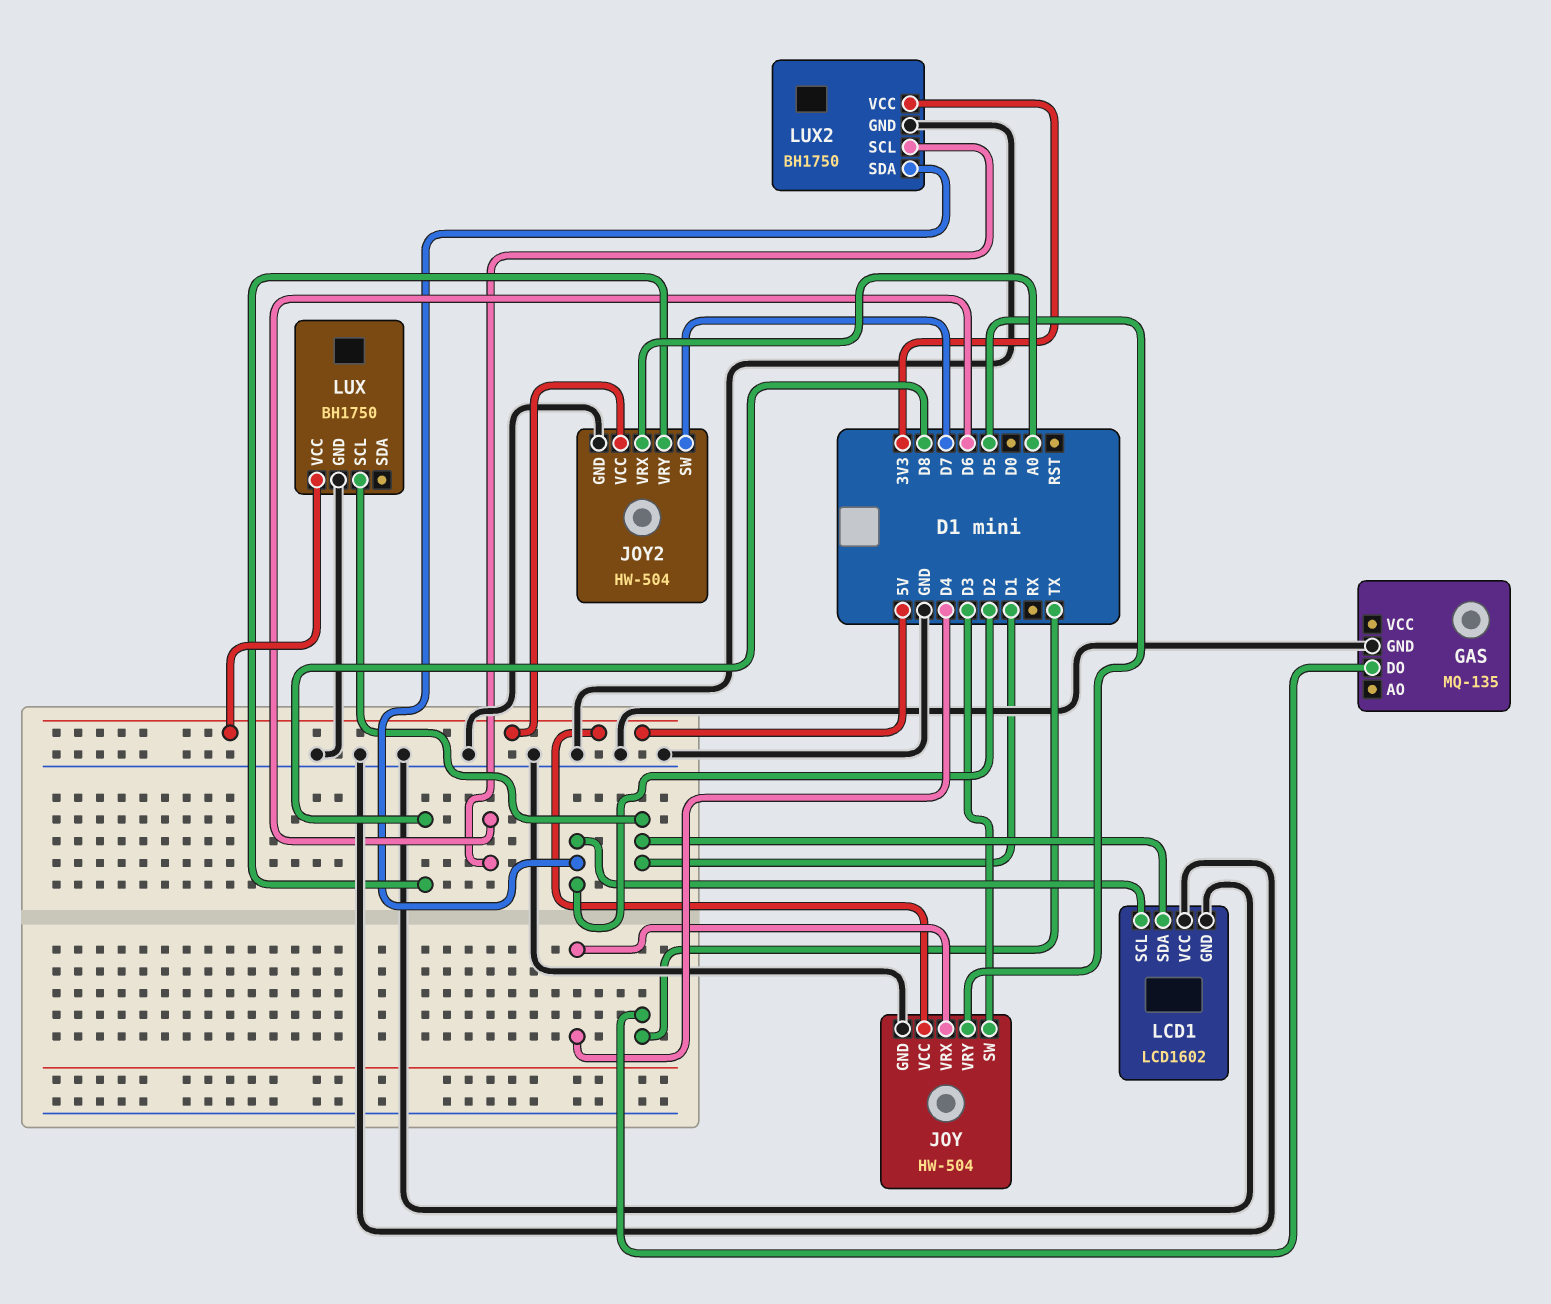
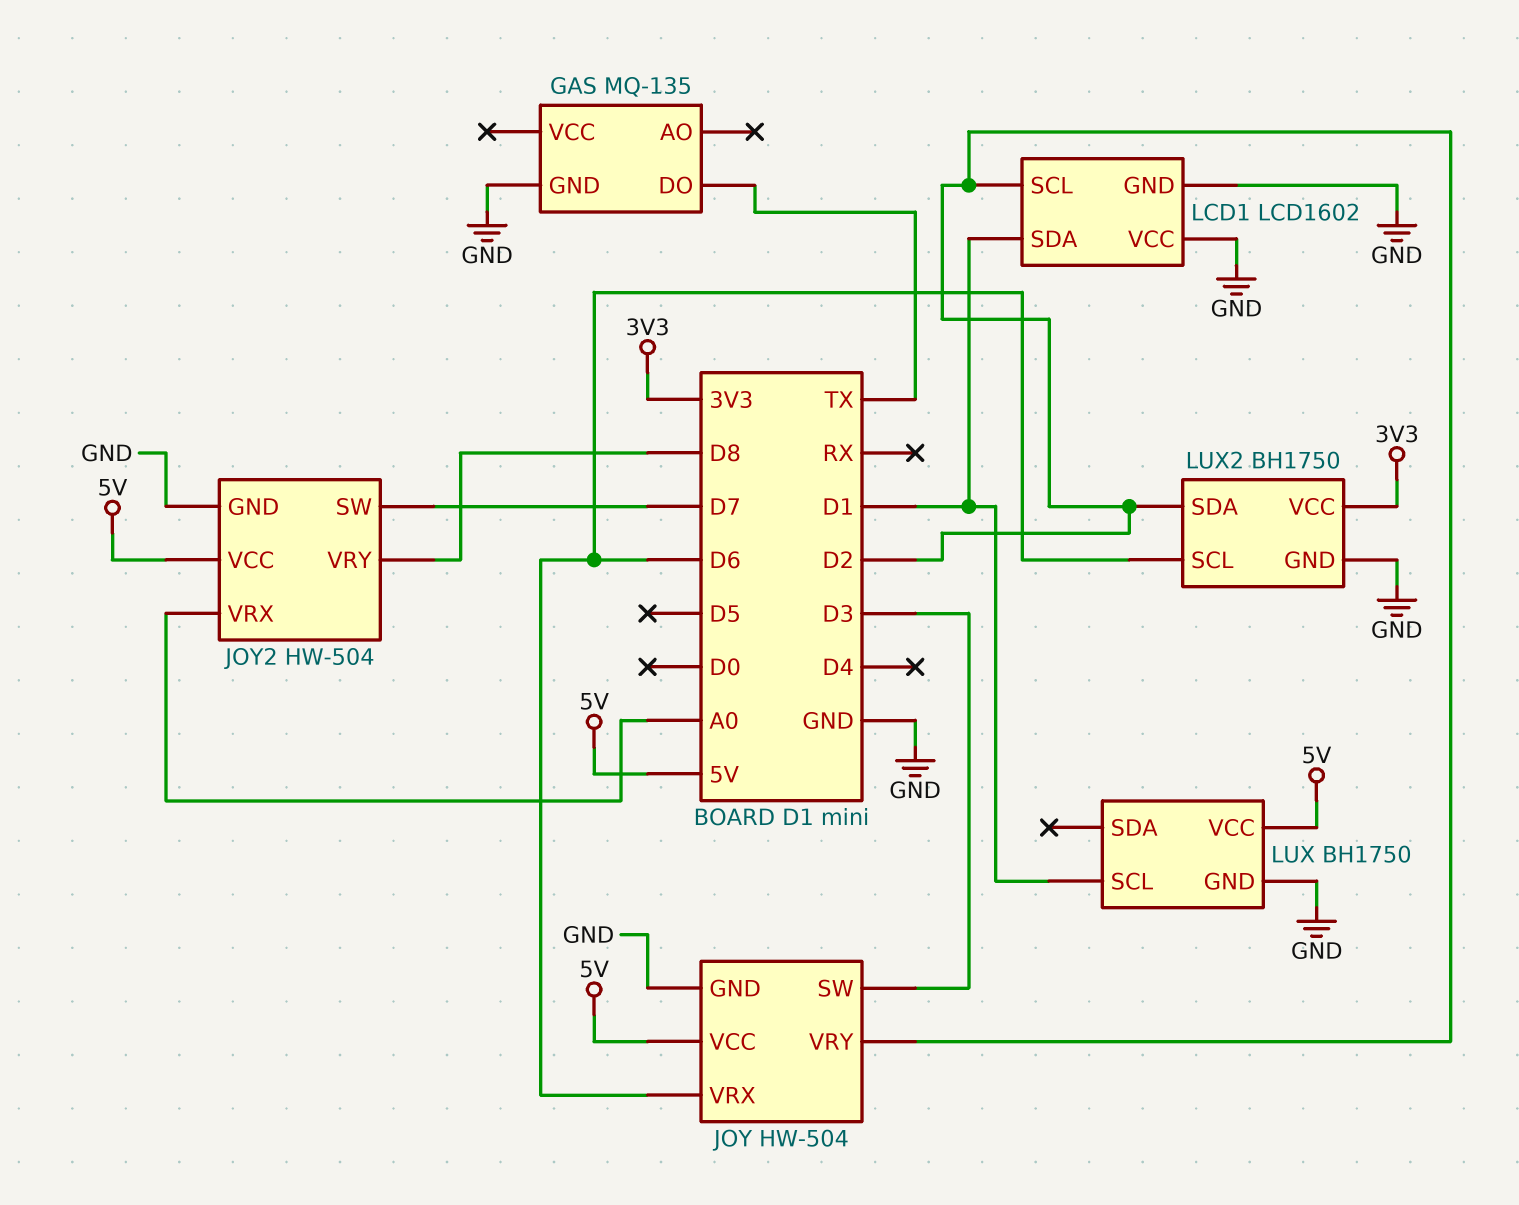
JOY pin VRX: D4 -> D6
JOY pin VRY: D5 -> D2

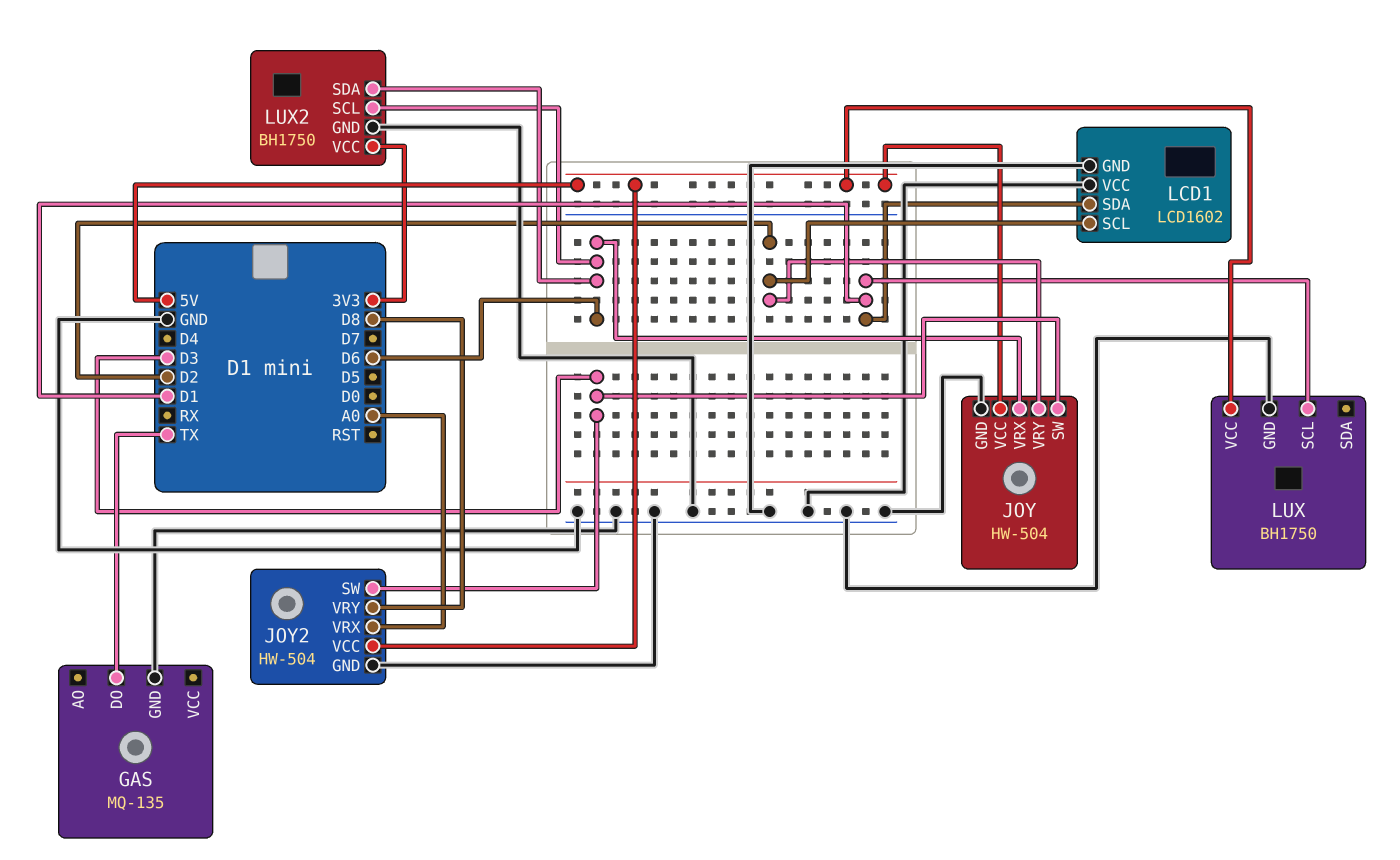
JOY2 pin SW: D7 -> D3
LUX2 pin SDA: D2 -> D6

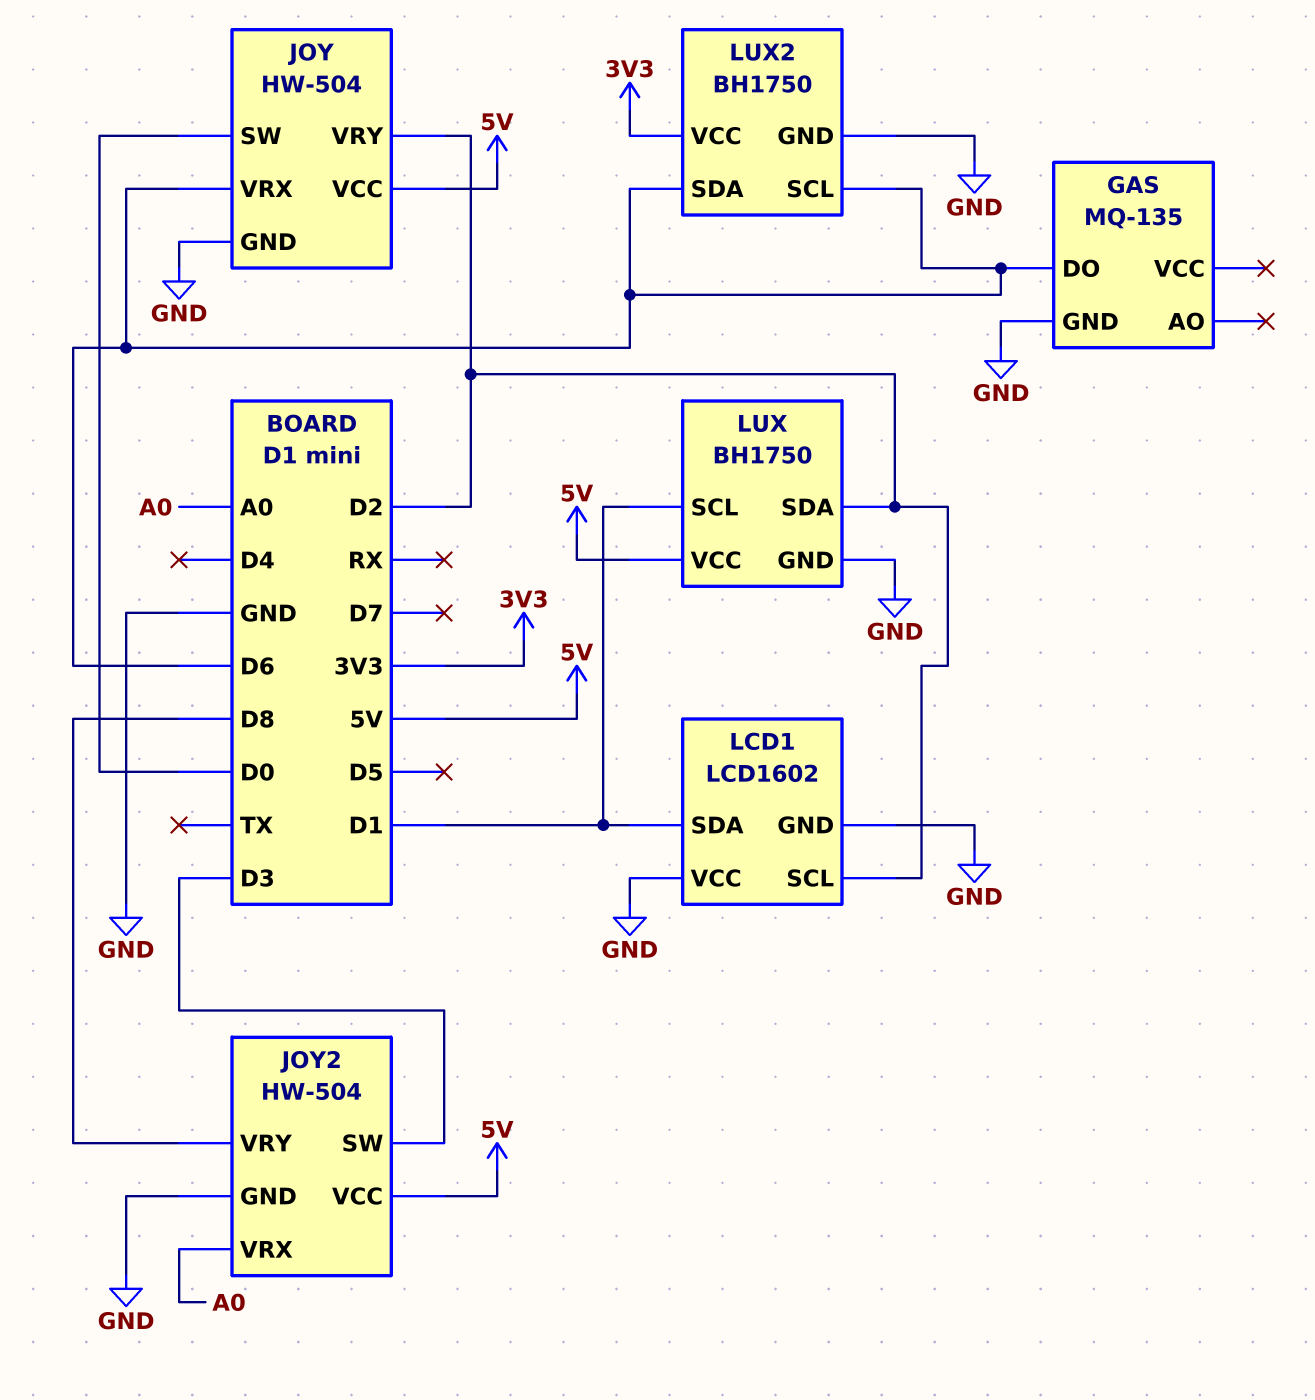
GAS pin DO: TX -> D6
JOY pin SW: D3 -> D0
LUX pin SDA: none -> D2

